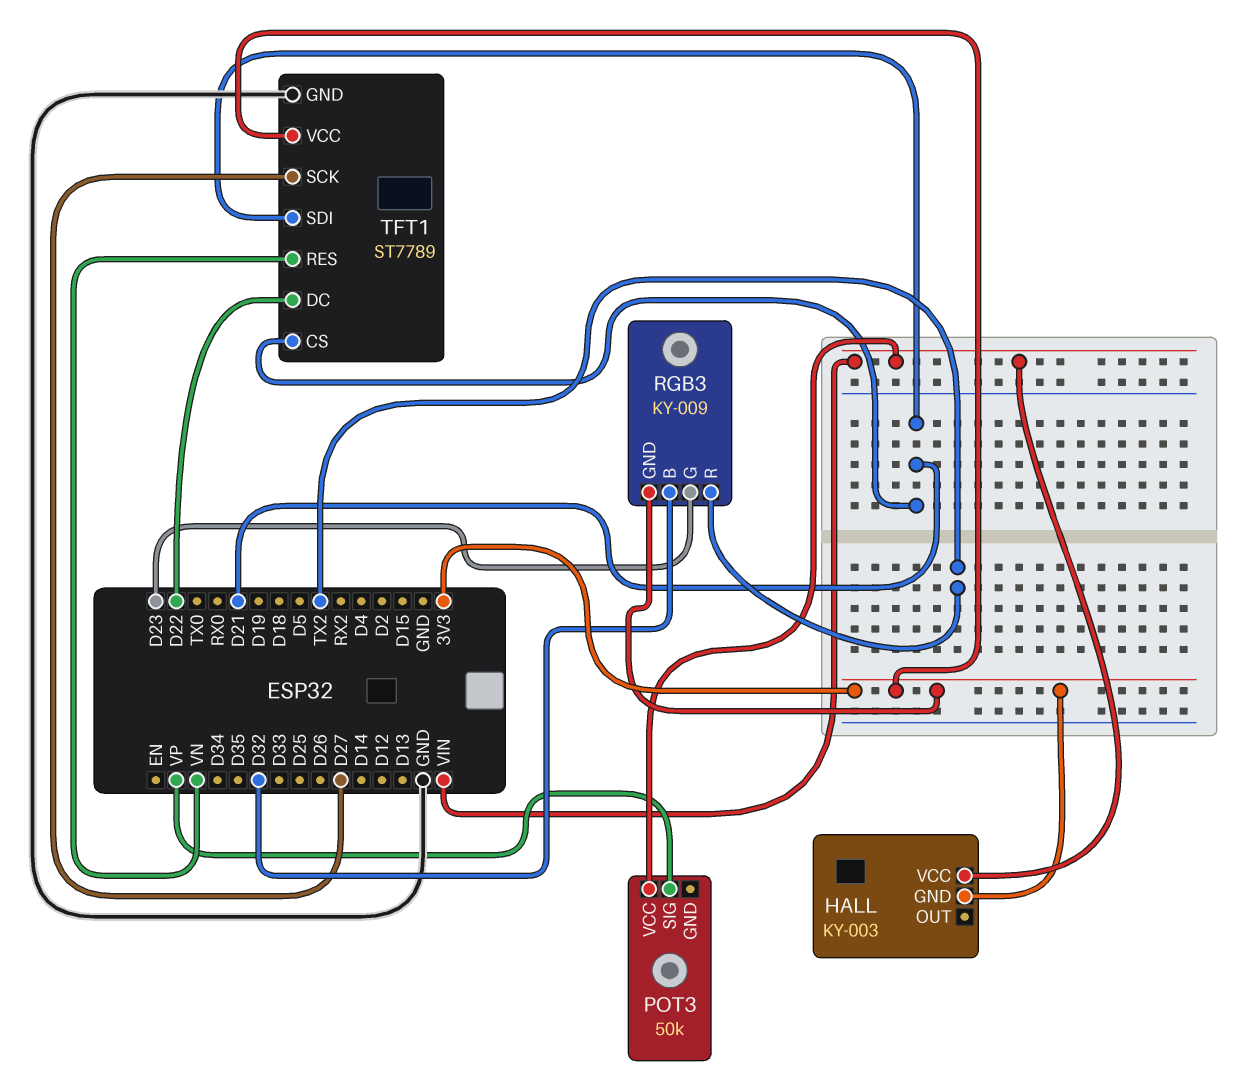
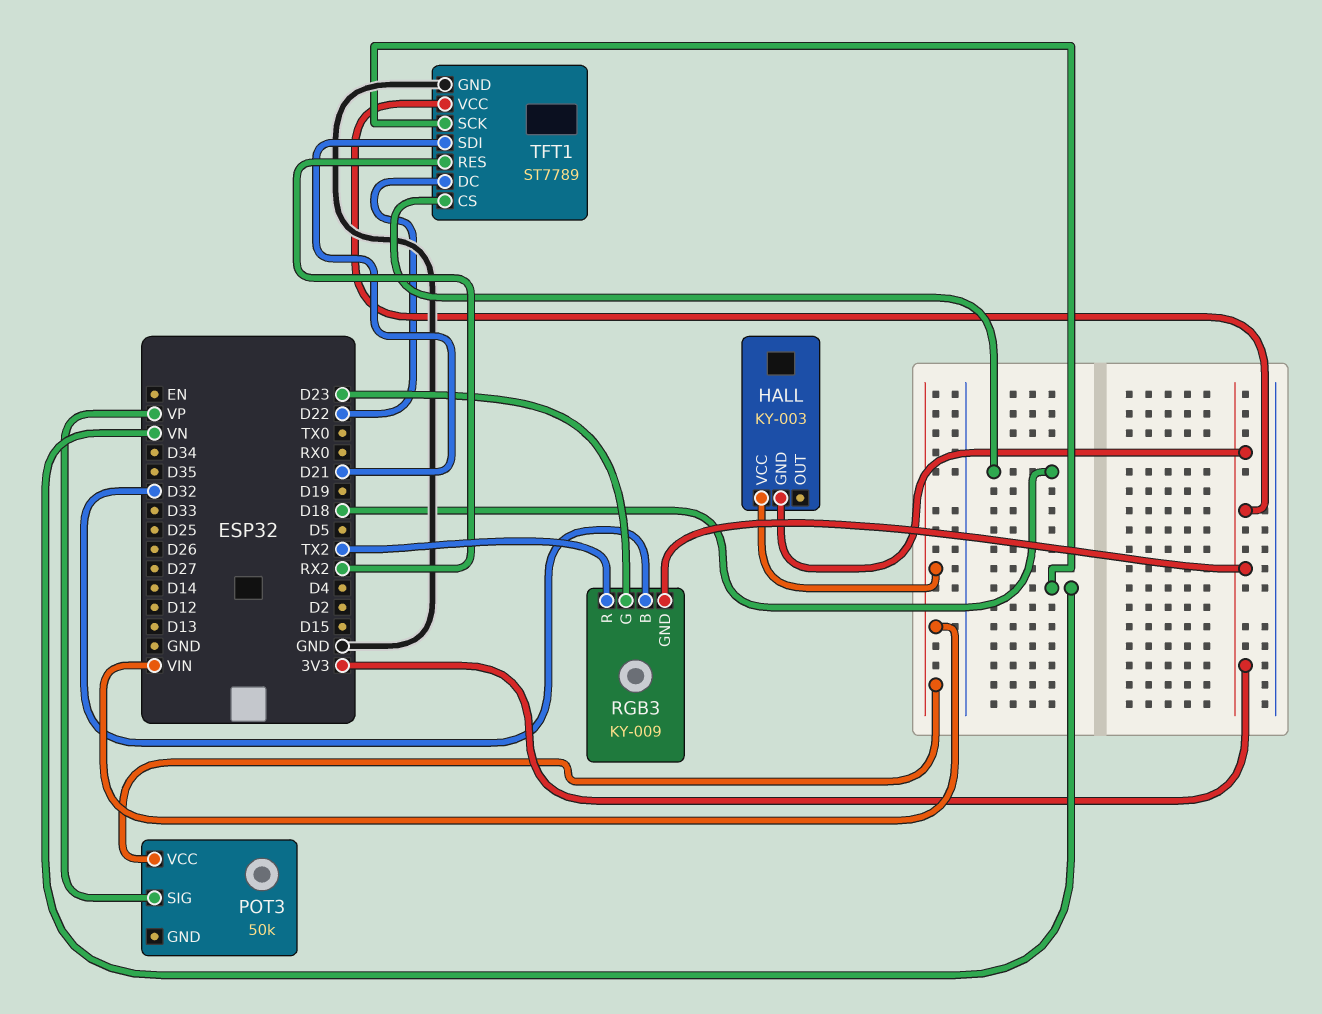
TFT1 pin CS: D21 -> D18
TFT1 pin RES: VN -> RX2
TFT1 pin SCK: D27 -> VN

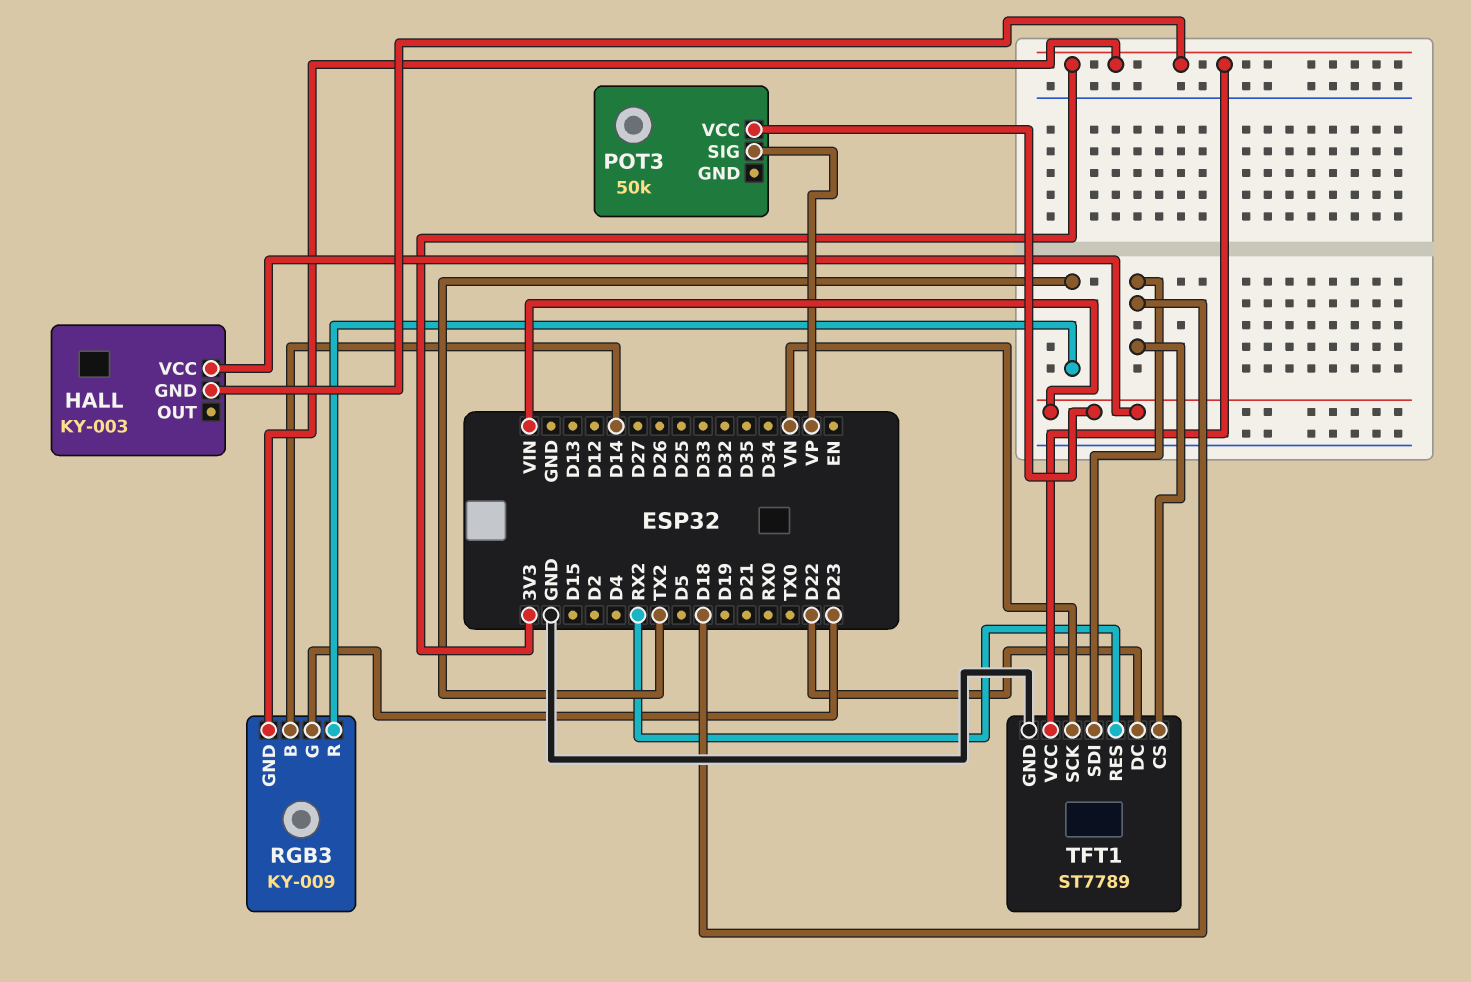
RGB3 pin B: D32 -> D14
TFT1 pin SDI: D21 -> D18

